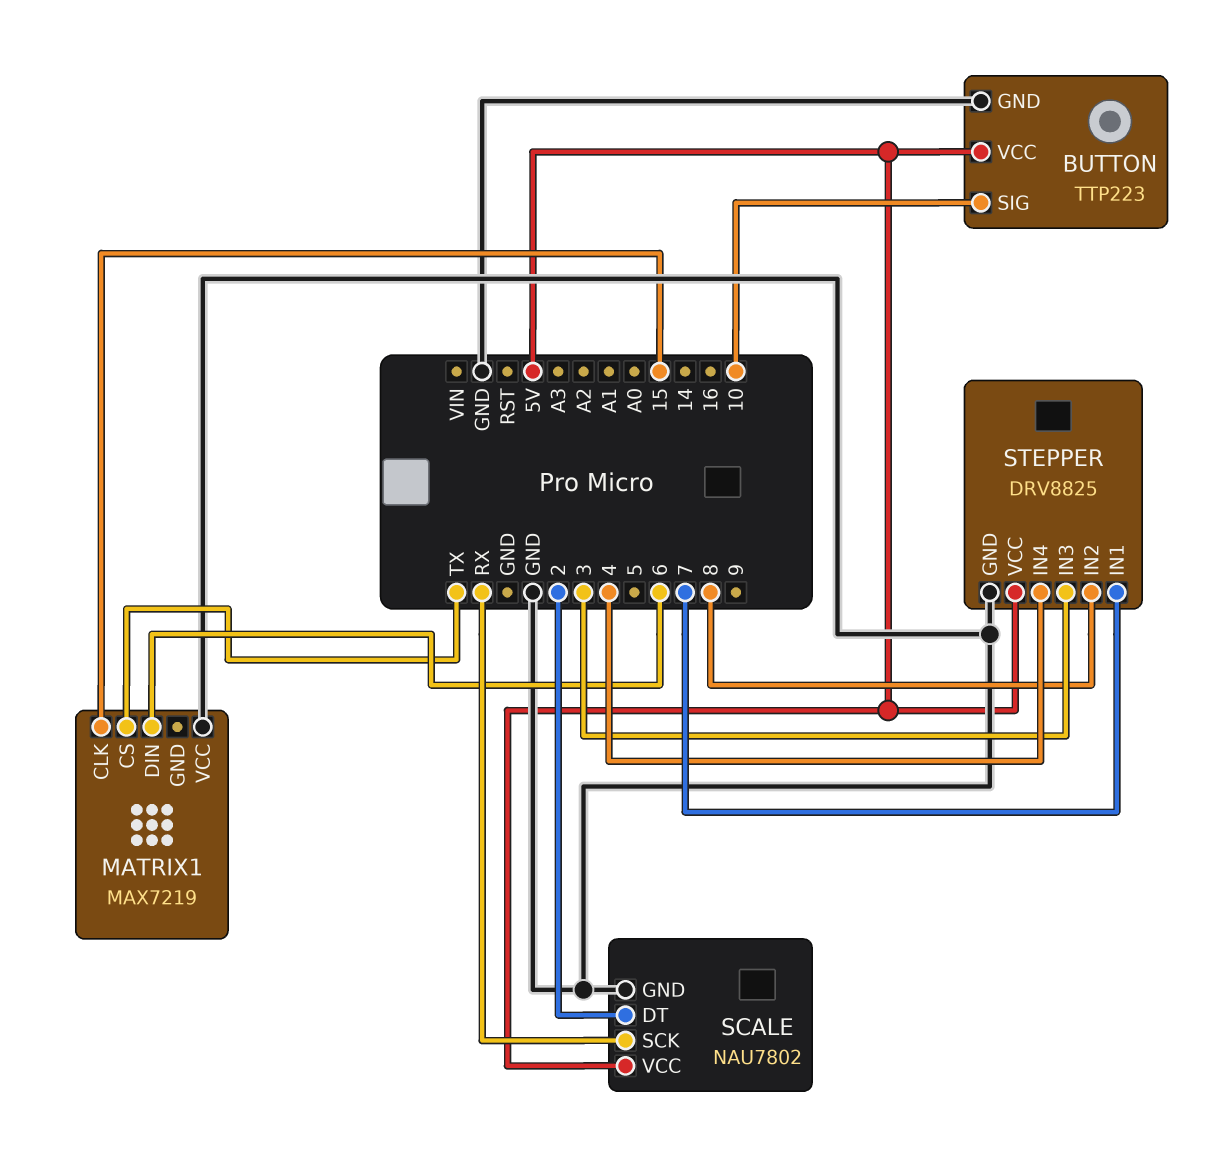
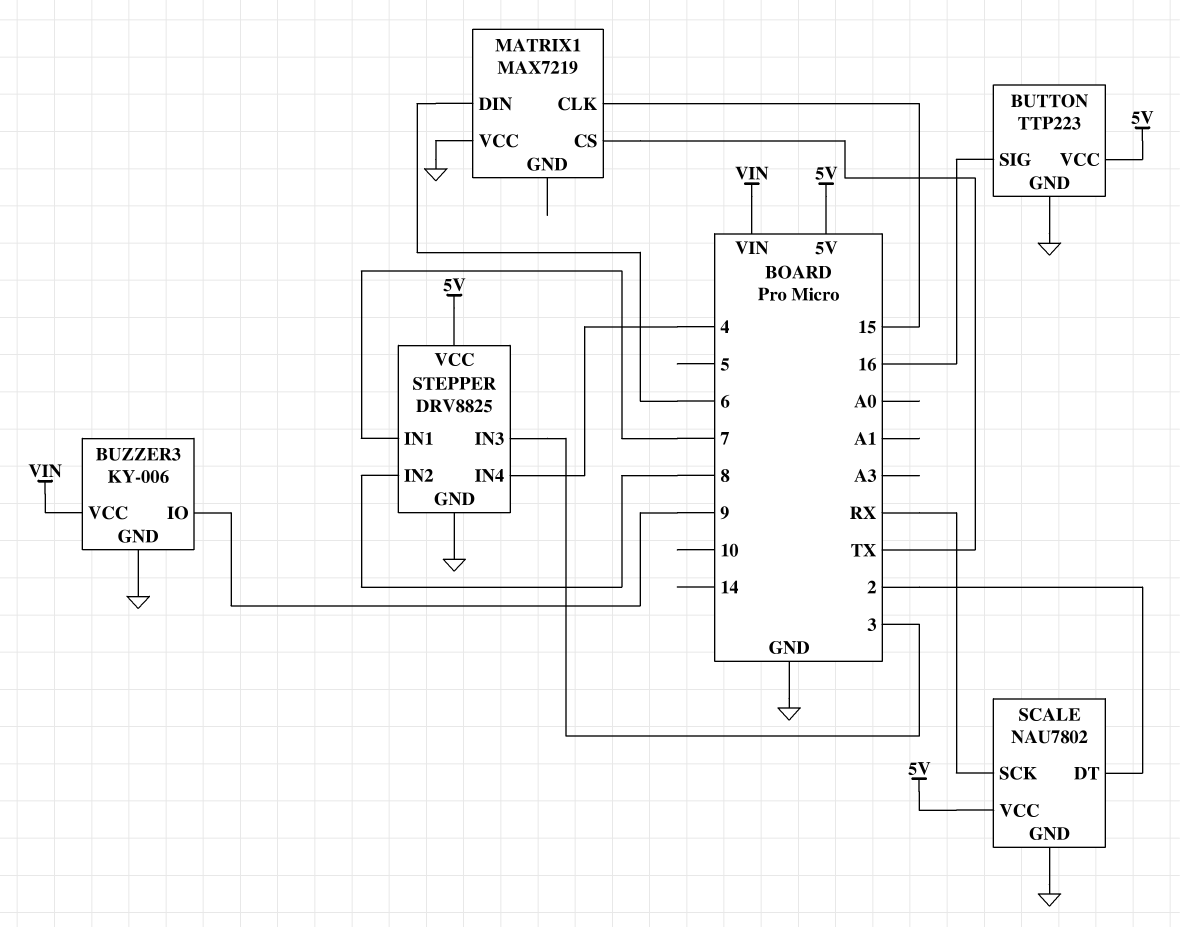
BUTTON pin SIG: 10 -> 16
BUZZER3: none -> KY-006
BUZZER3 pin GND: none -> GND
BUZZER3 pin IO: none -> 9
BUZZER3 pin VCC: none -> VIN

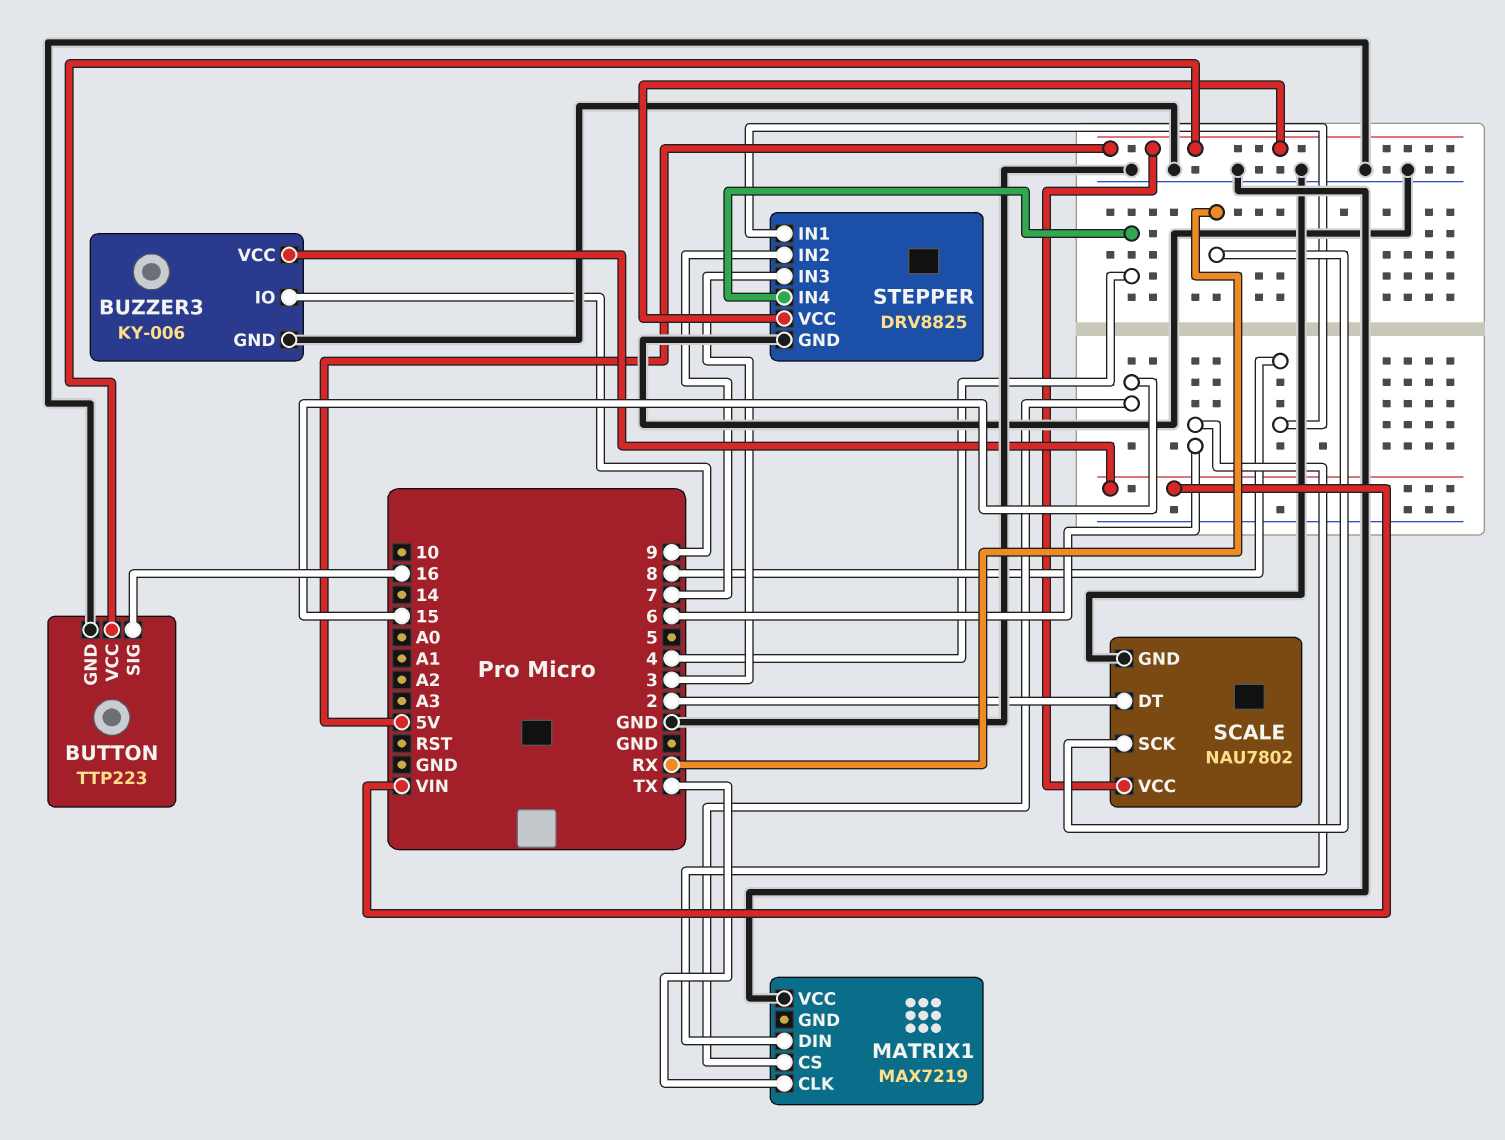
MATRIX1 pin CLK: 15 -> TX
MATRIX1 pin CS: TX -> 15
STEPPER pin IN1: 7 -> 8
STEPPER pin IN2: 8 -> 7

